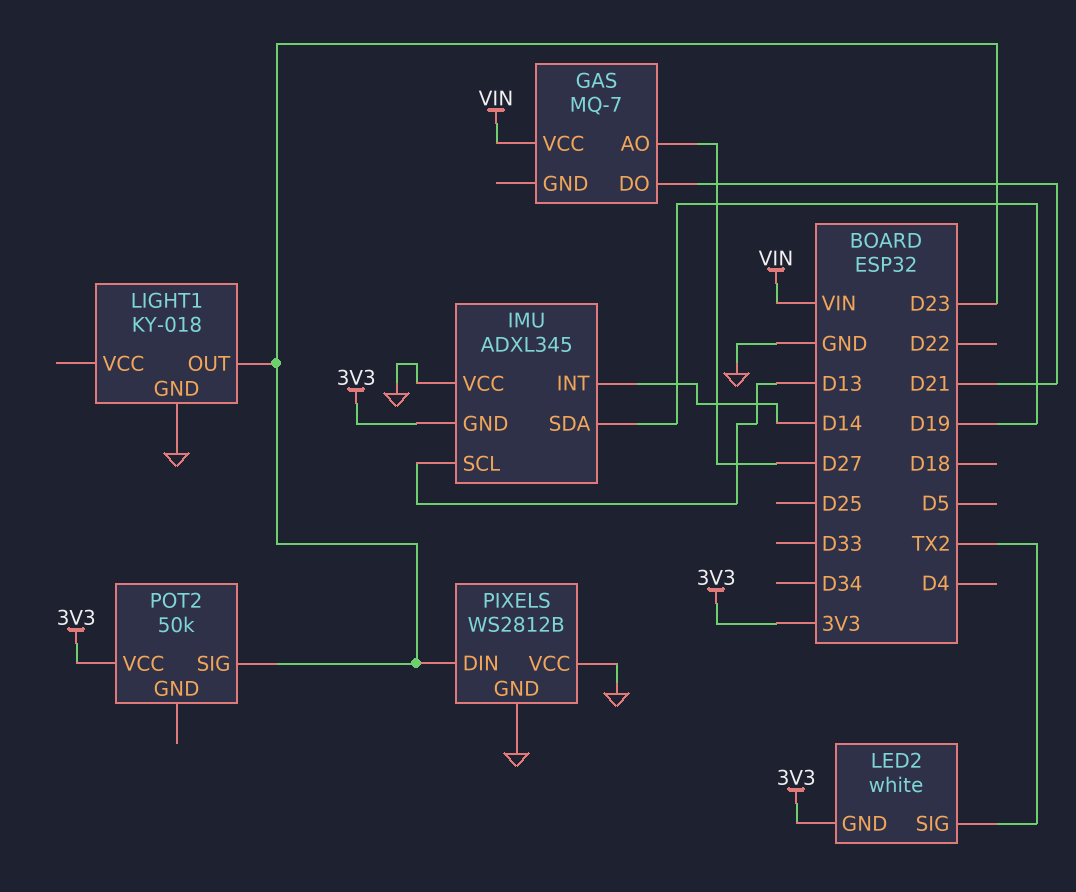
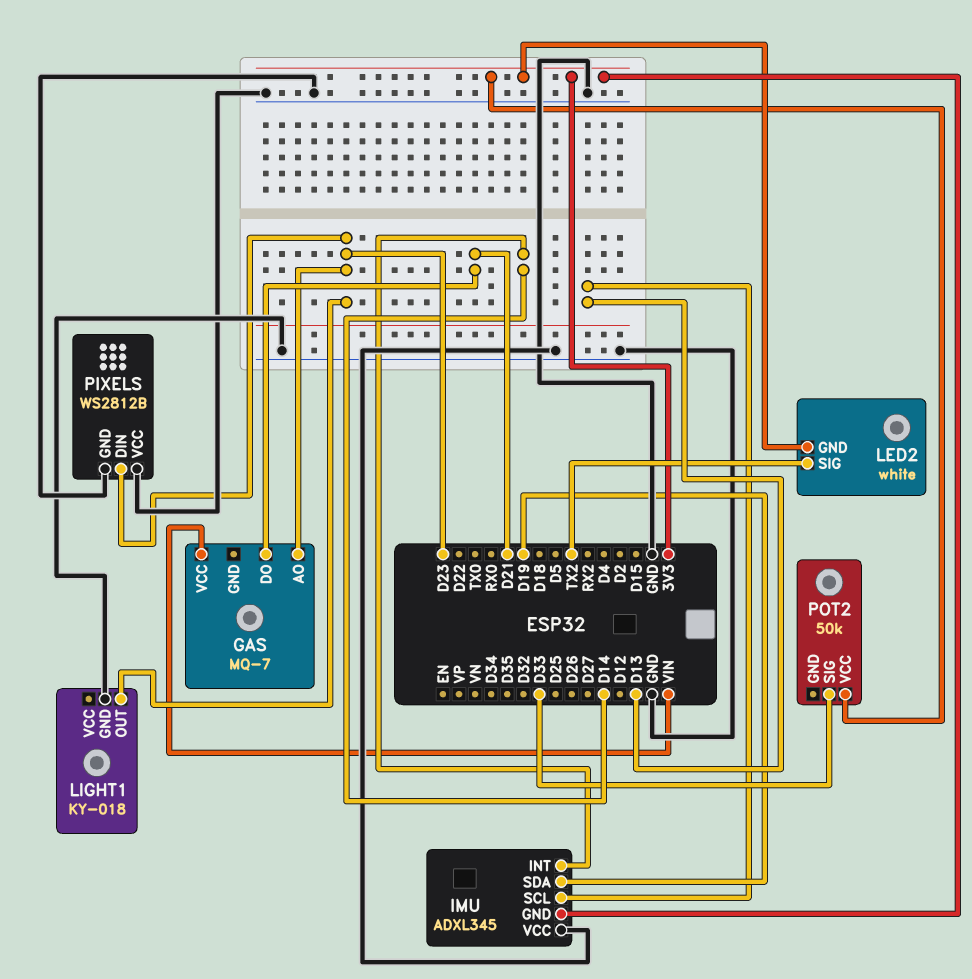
GAS pin AO: D27 -> D23
POT2 pin SIG: D23 -> D33

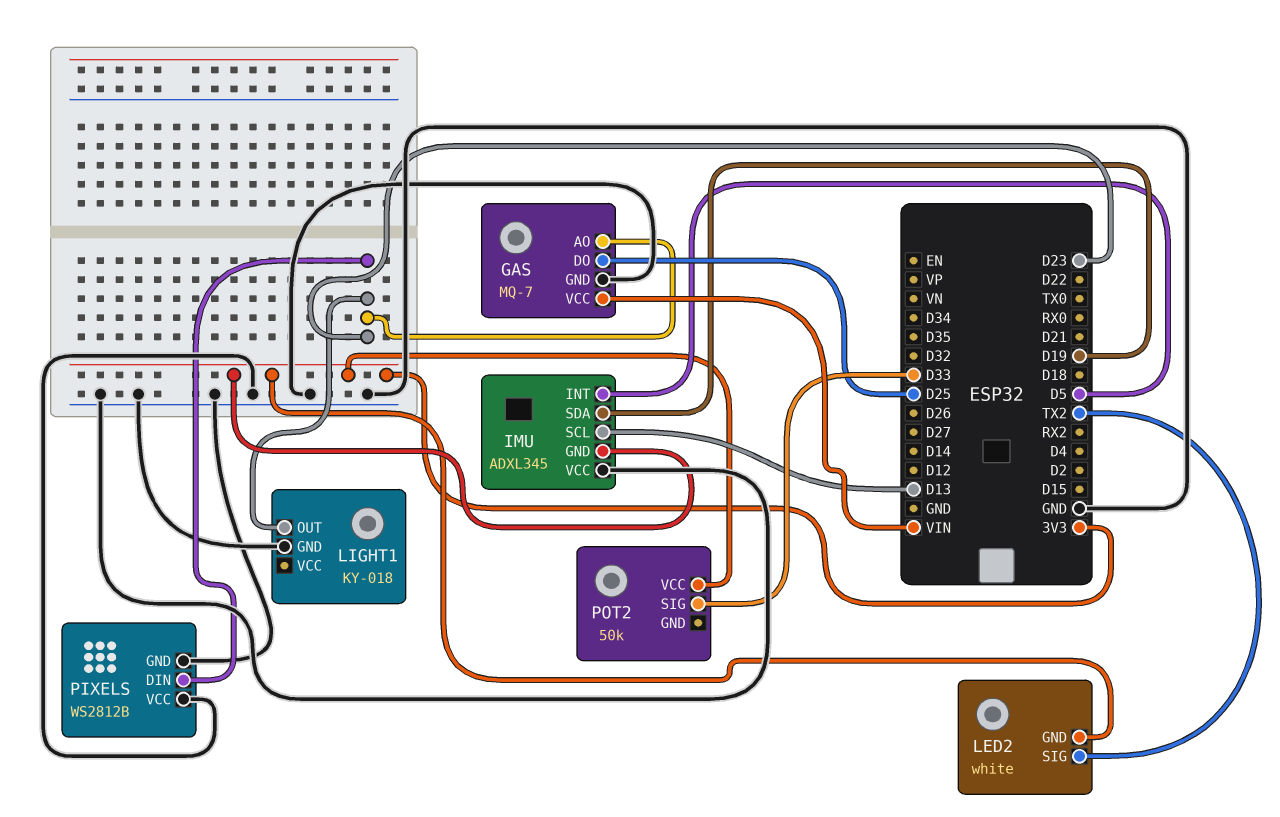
GAS pin DO: D21 -> D25
GAS pin GND: none -> GND
IMU pin INT: D14 -> D5

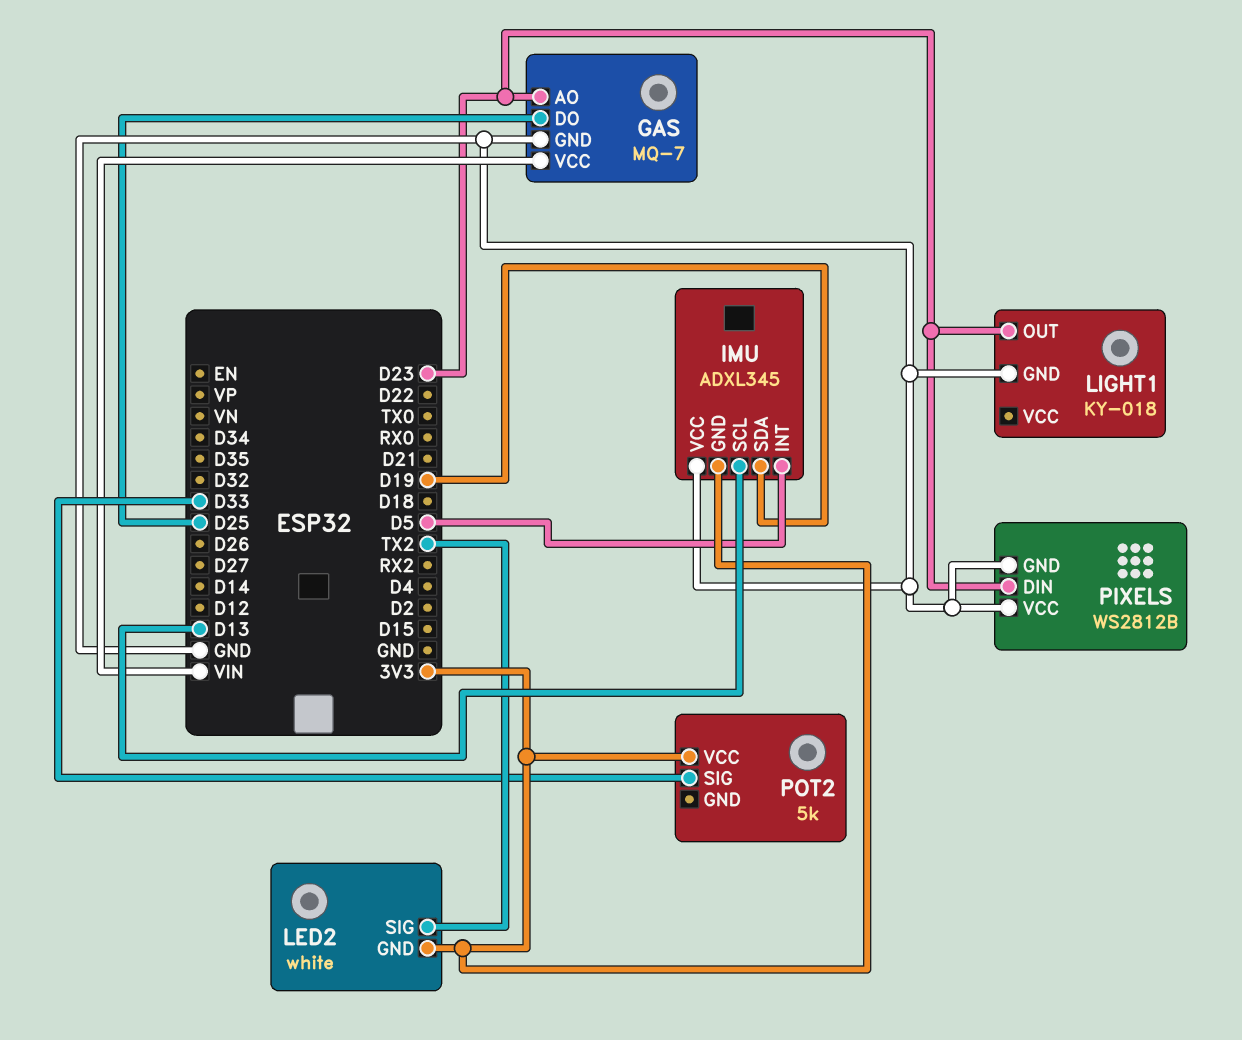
POT2: 50k -> 5k

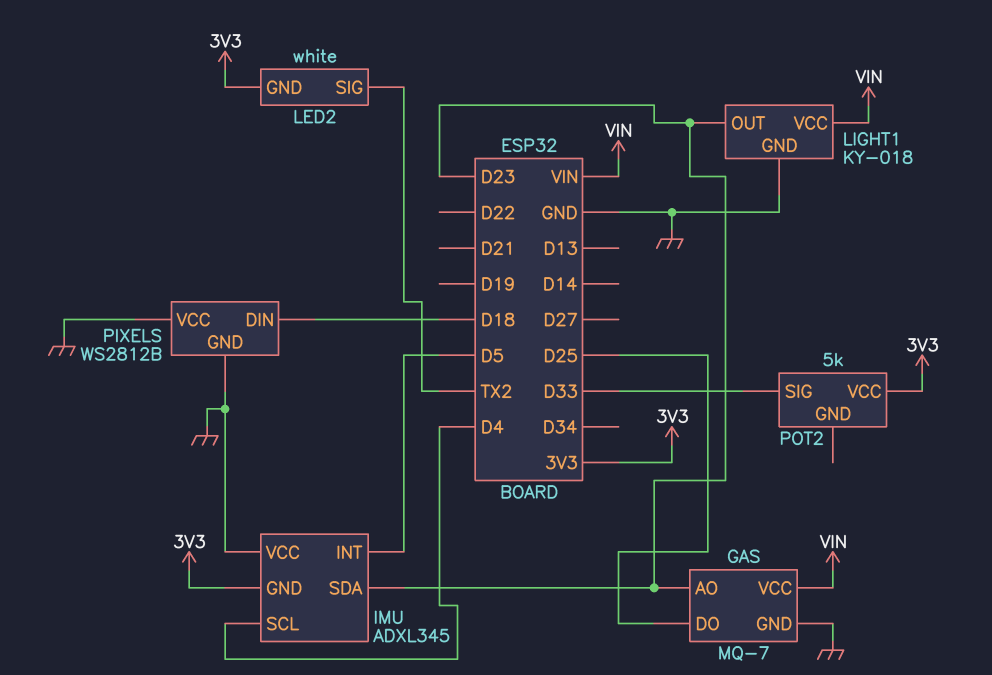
IMU pin SCL: D13 -> D4
IMU pin SDA: D19 -> D23
LIGHT1 pin VCC: none -> VIN
PIXELS pin DIN: D23 -> D18

